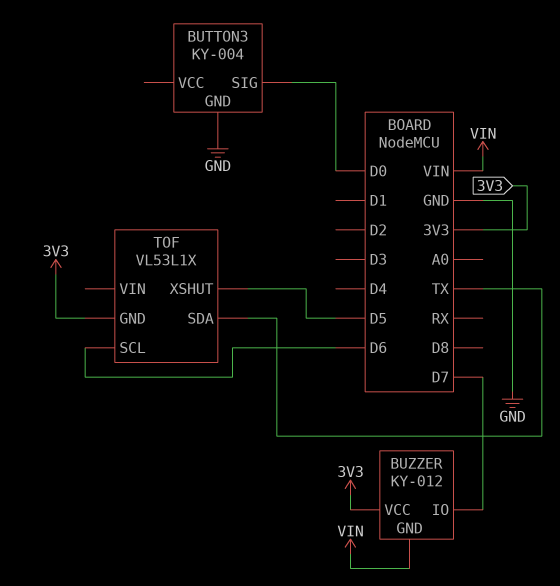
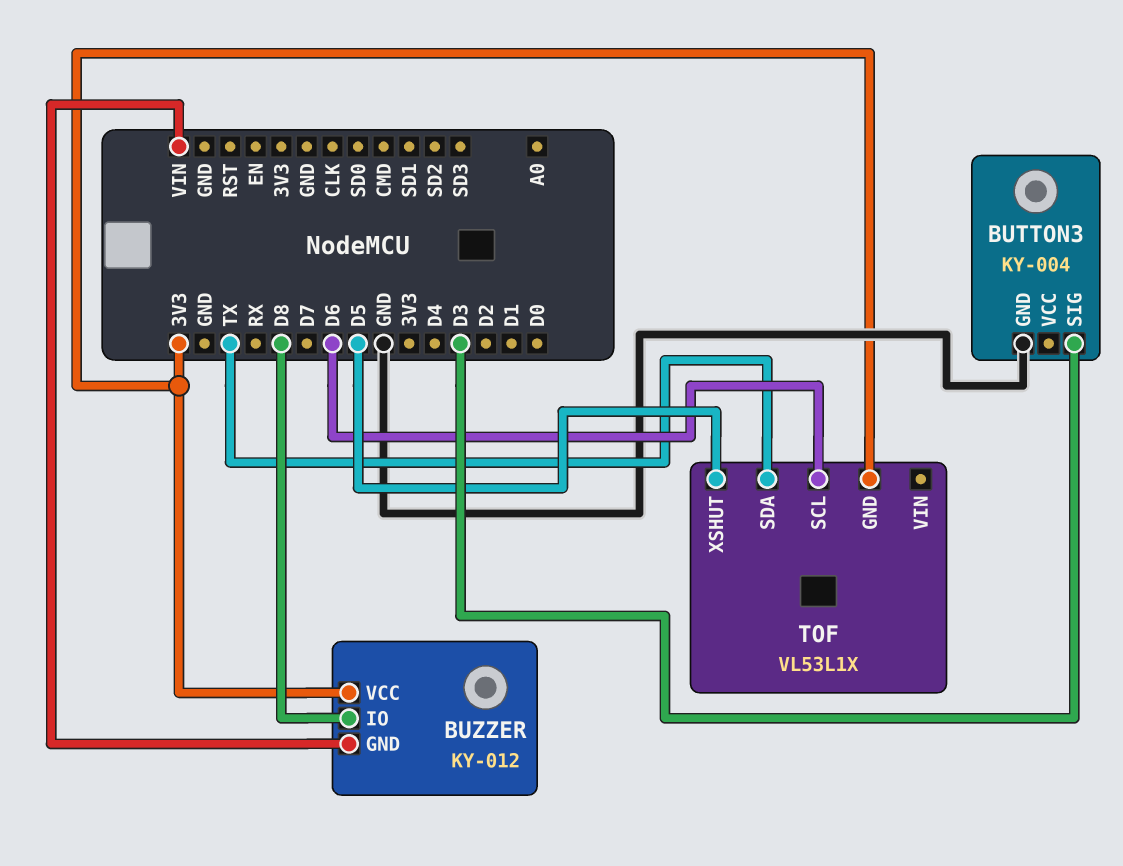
BUTTON3 pin SIG: D0 -> D3
BUZZER pin IO: D7 -> D8

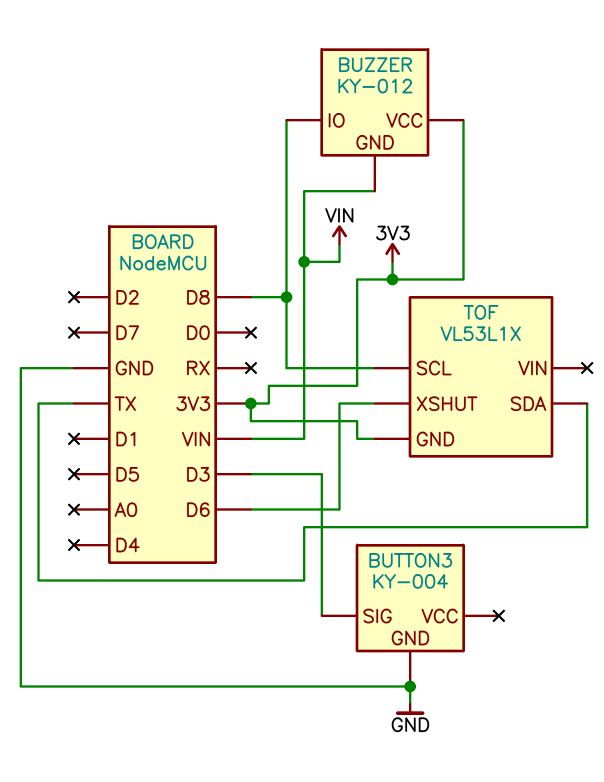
TOF pin SCL: D6 -> D8
TOF pin XSHUT: D5 -> D6

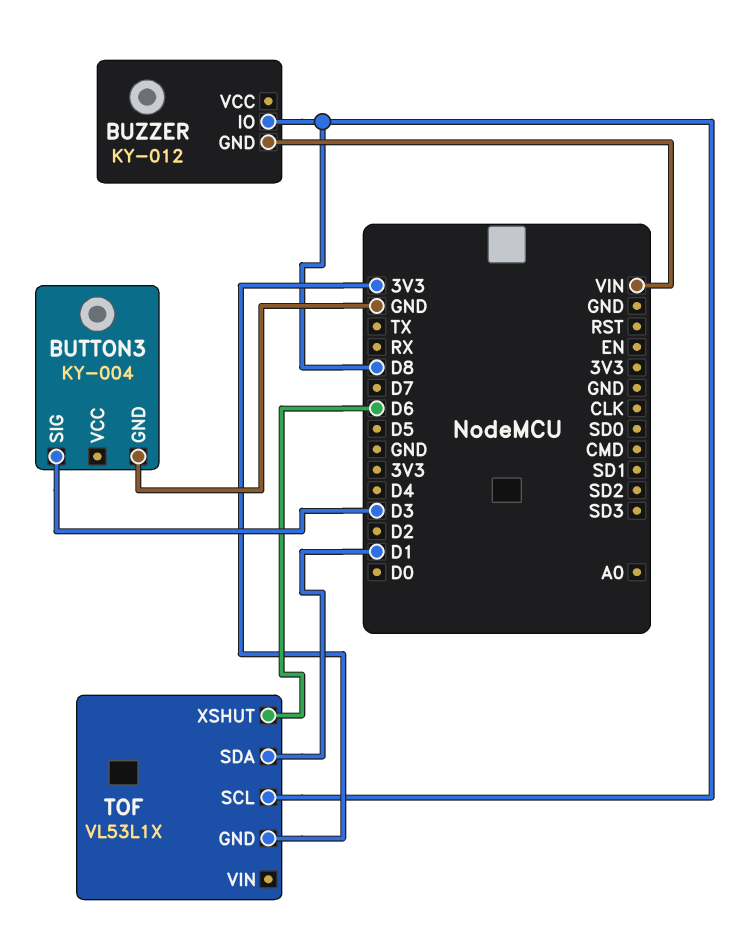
BUZZER pin VCC: 3V3 -> none
TOF pin SDA: TX -> D1

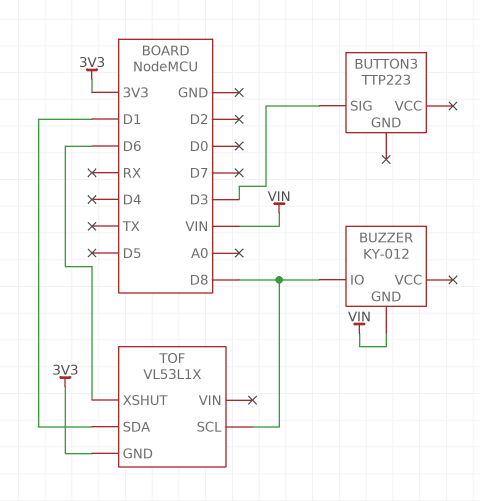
BUTTON3: KY-004 -> TTP223
BUTTON3 pin GND: GND -> none

